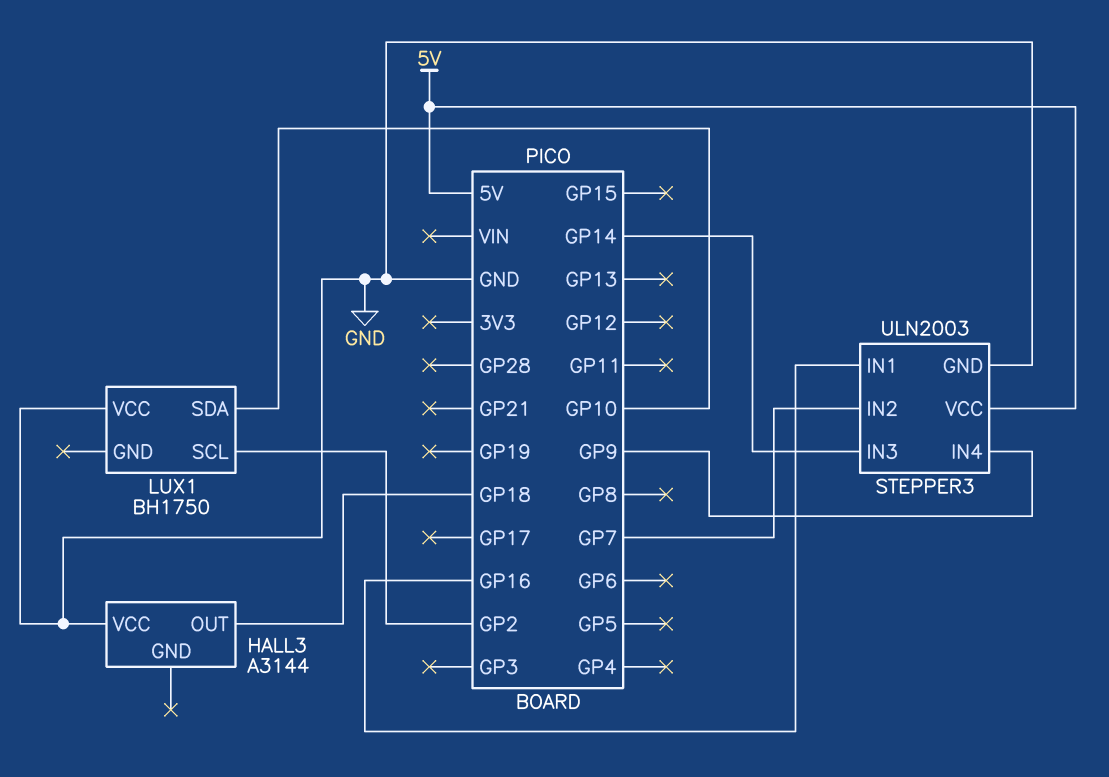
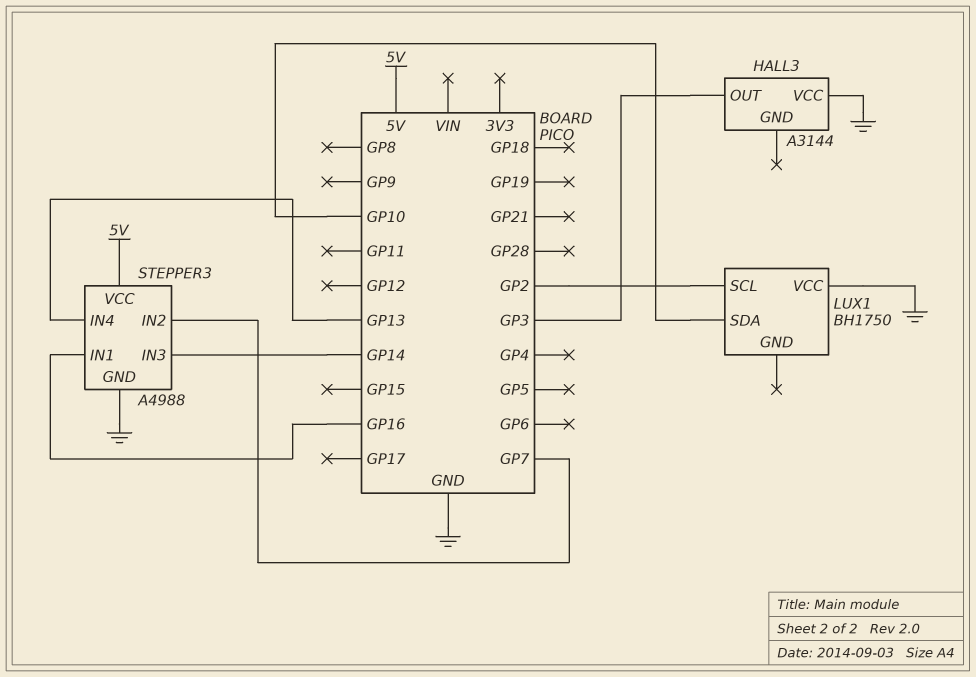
HALL3 pin OUT: GP18 -> GP3
STEPPER3: ULN2003 -> A4988
STEPPER3 pin IN4: GP9 -> GP13

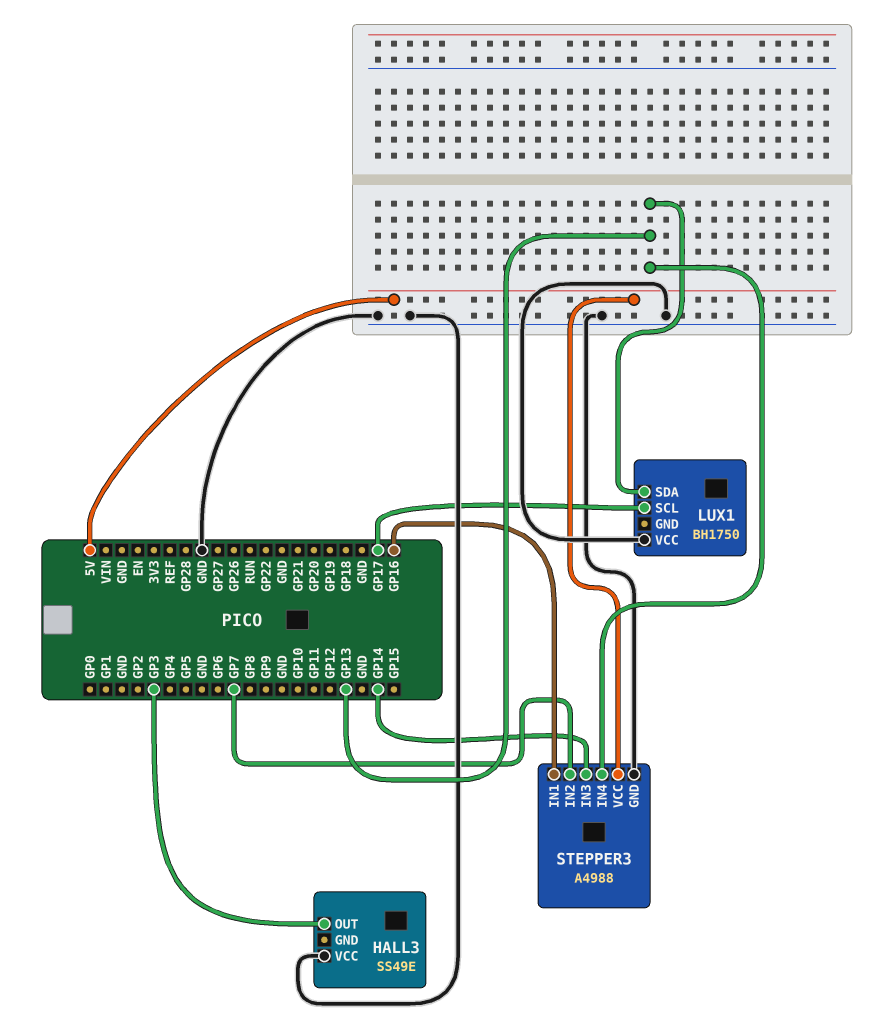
HALL3: A3144 -> SS49E
LUX1 pin SCL: GP2 -> GP17
LUX1 pin SDA: GP10 -> GP13

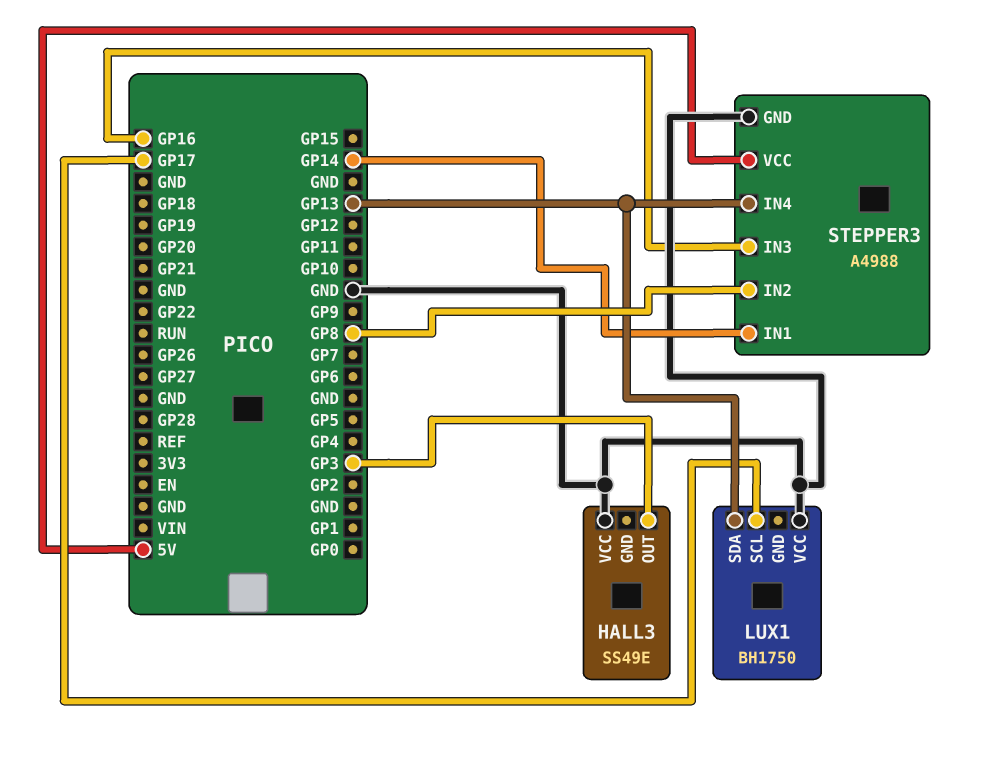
STEPPER3 pin IN1: GP16 -> GP14
STEPPER3 pin IN2: GP7 -> GP8
STEPPER3 pin IN3: GP14 -> GP16

